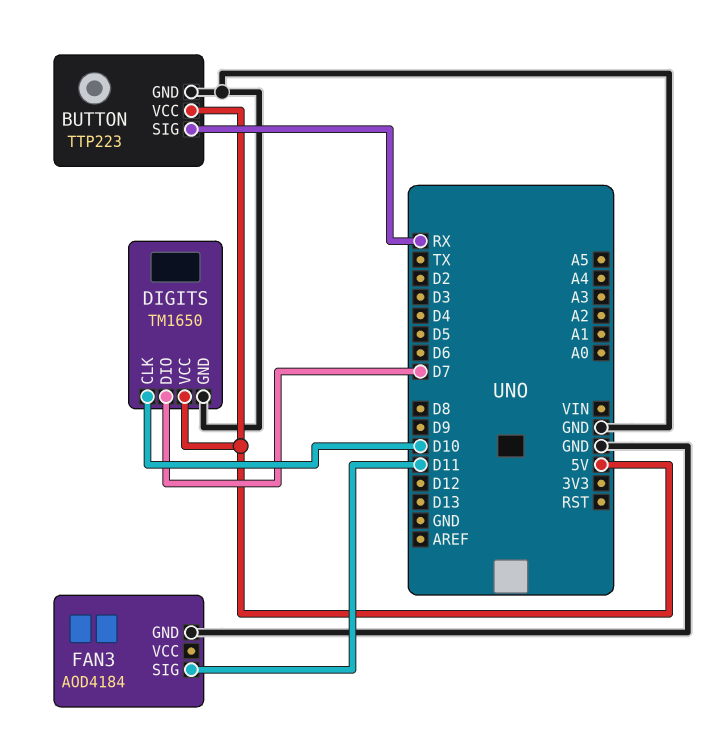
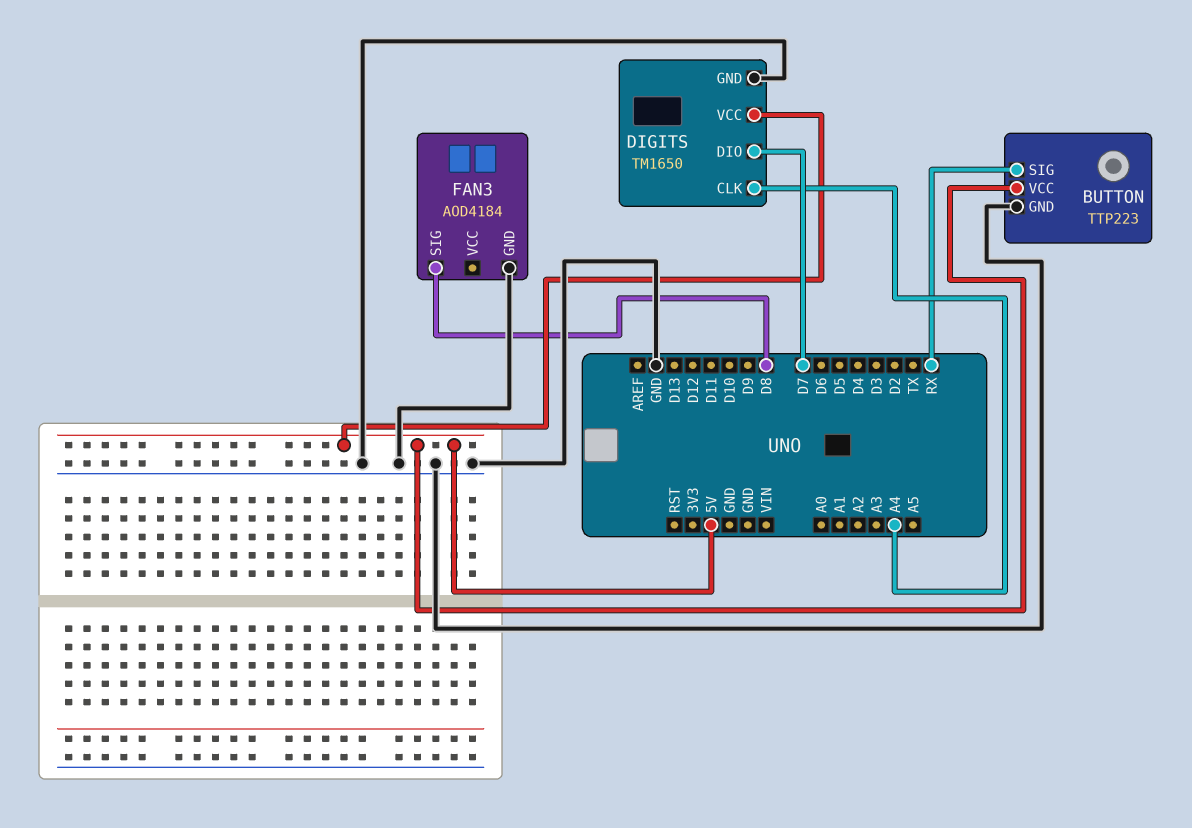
DIGITS pin CLK: D10 -> A4
FAN3 pin SIG: D11 -> D8

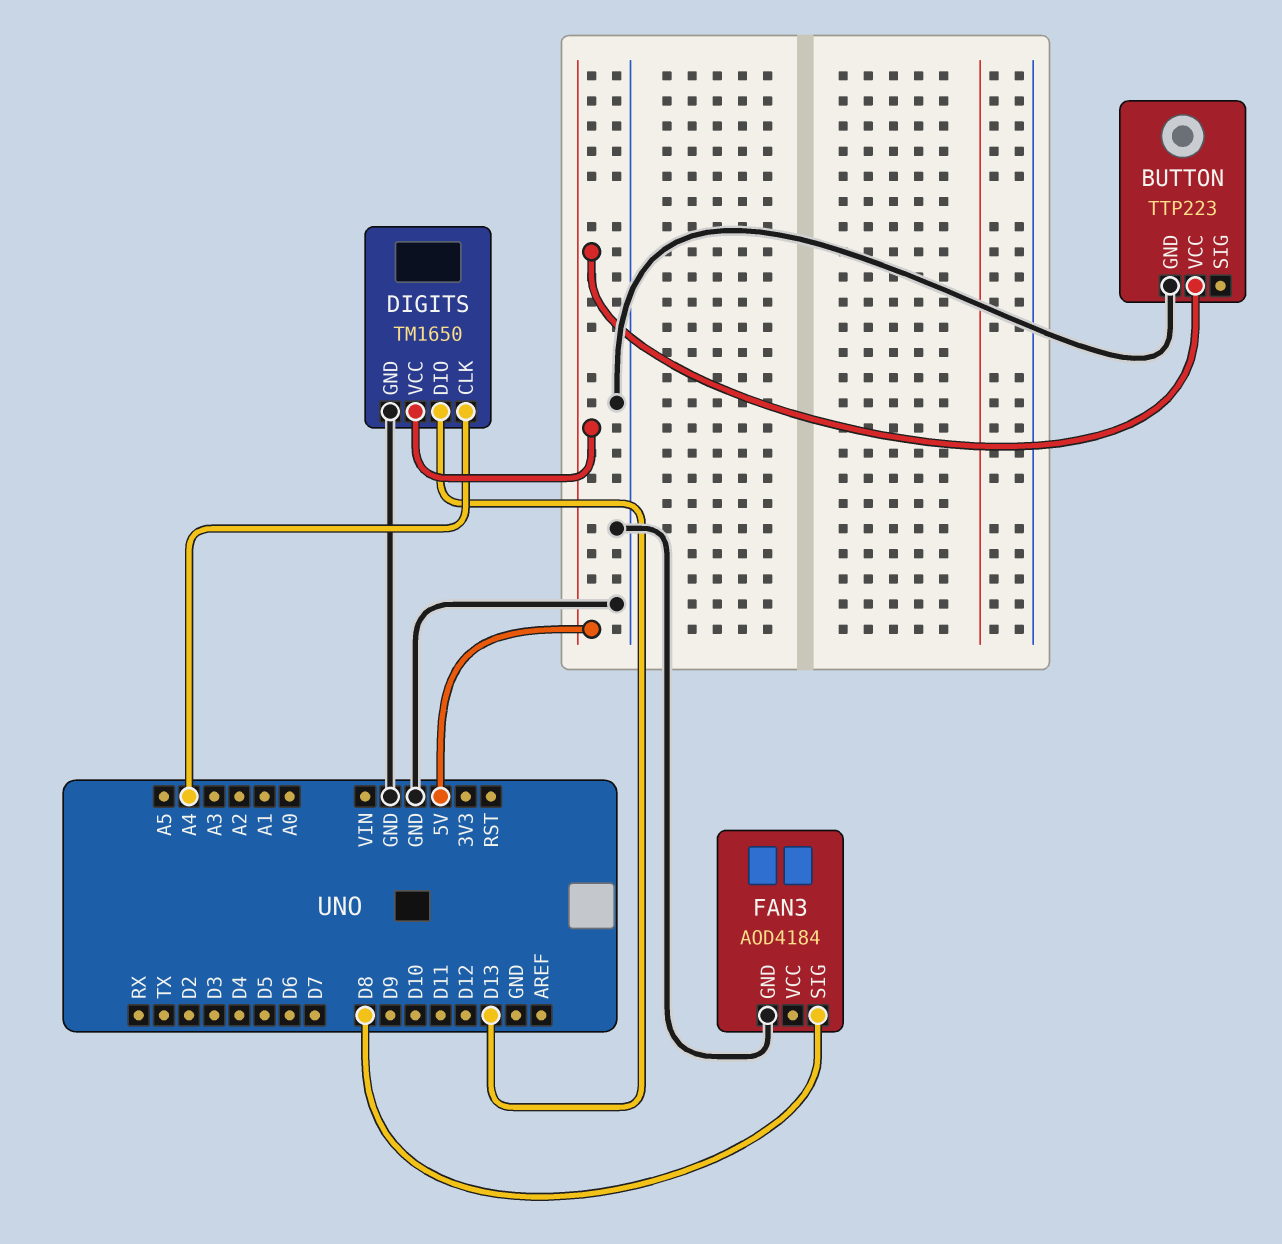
BUTTON pin SIG: RX -> none
DIGITS pin DIO: D7 -> D13

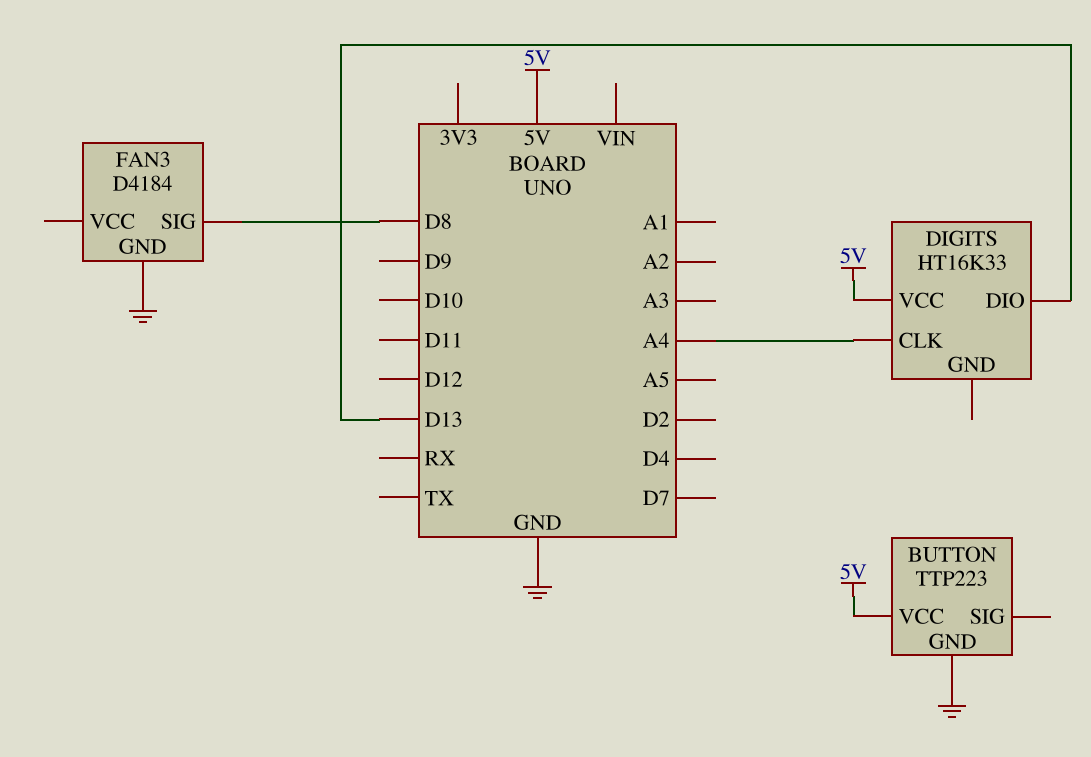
DIGITS: TM1650 -> HT16K33
DIGITS pin GND: GND -> none
FAN3: AOD4184 -> D4184

